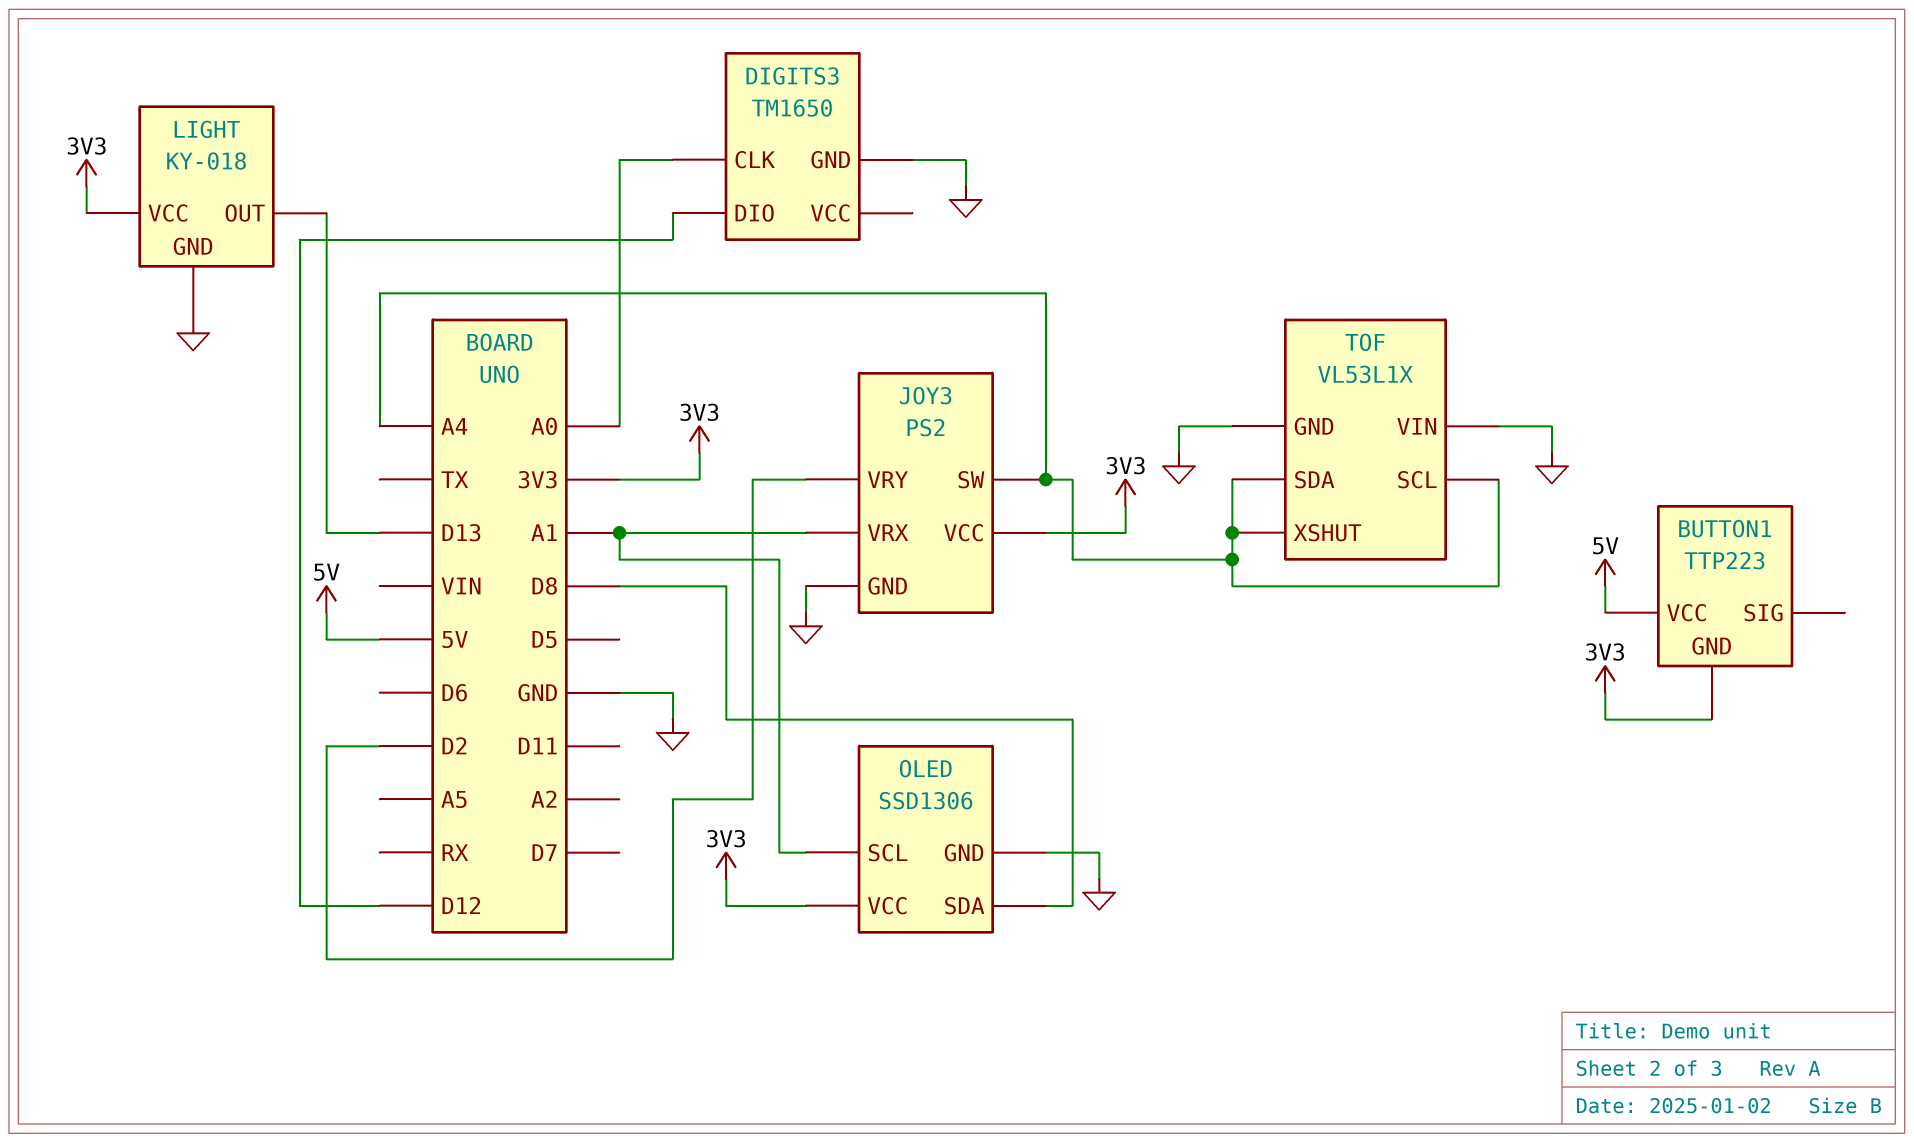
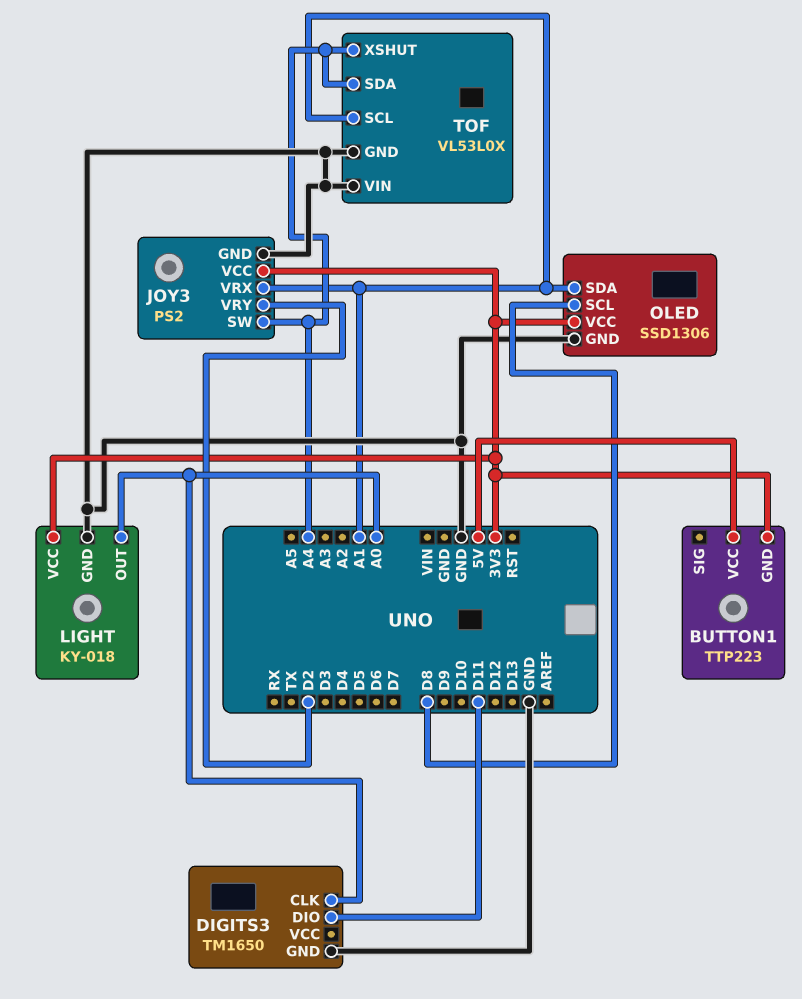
DIGITS3 pin DIO: D12 -> D11
LIGHT pin OUT: D13 -> A0
OLED pin SCL: A1 -> D8
OLED pin SDA: D8 -> A1
TOF: VL53L1X -> VL53L0X
TOF pin SCL: A4 -> A1

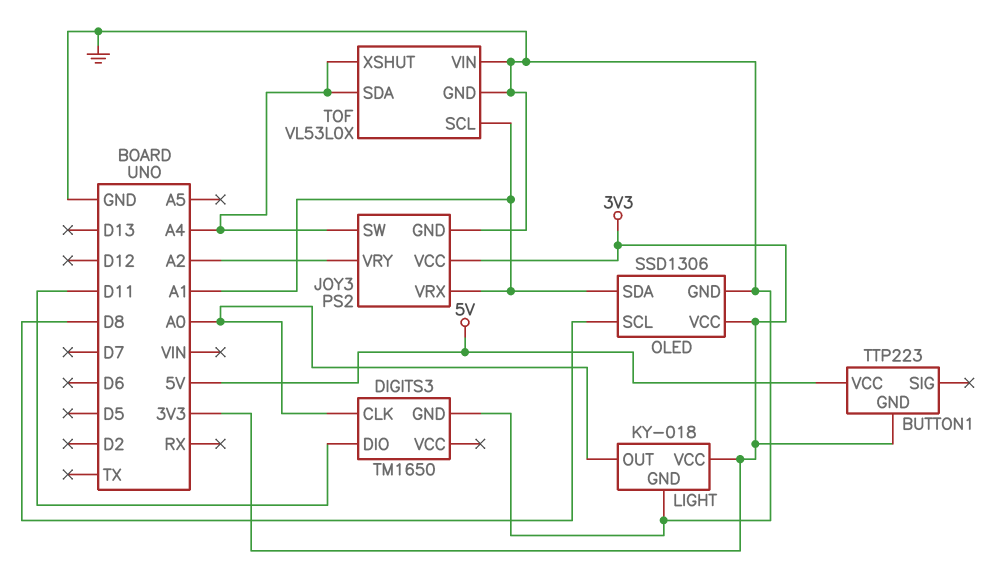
JOY3 pin VRY: D2 -> A2

